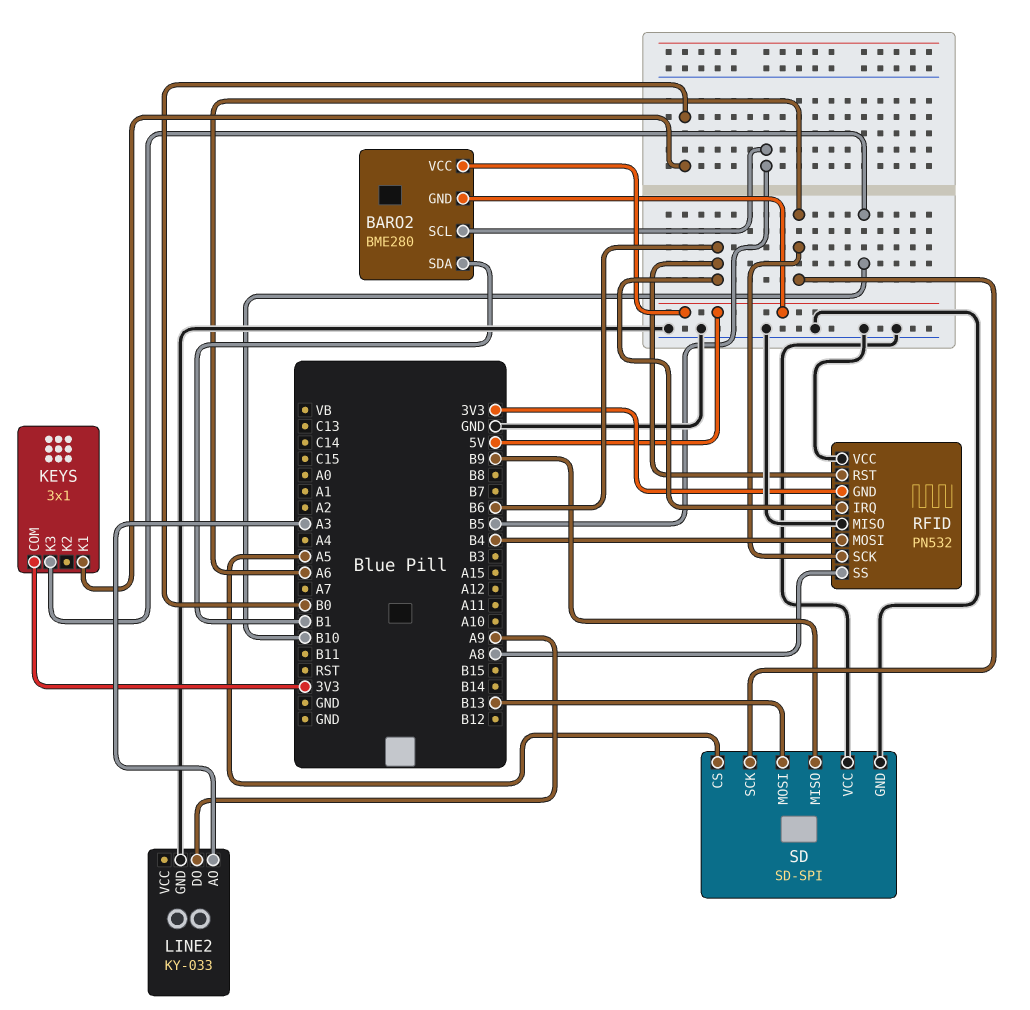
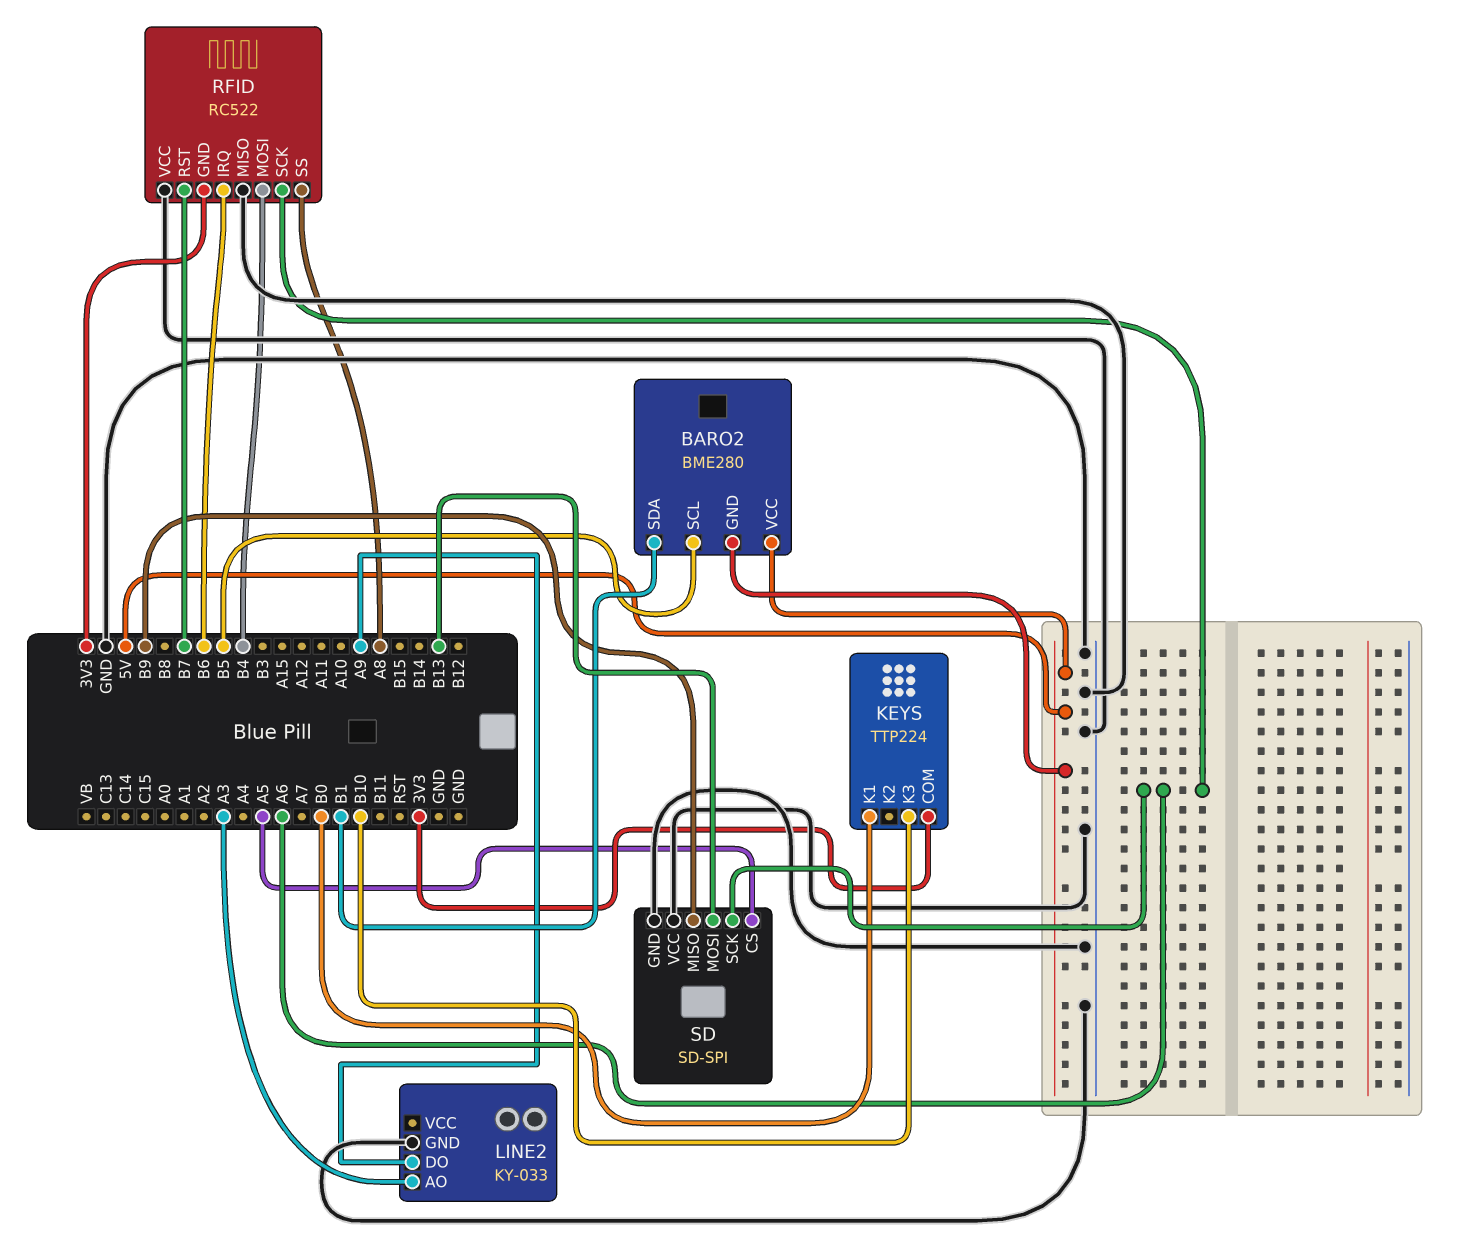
KEYS: 3x1 -> TTP224
RFID: PN532 -> RC522
RFID pin RST: B6 -> B7

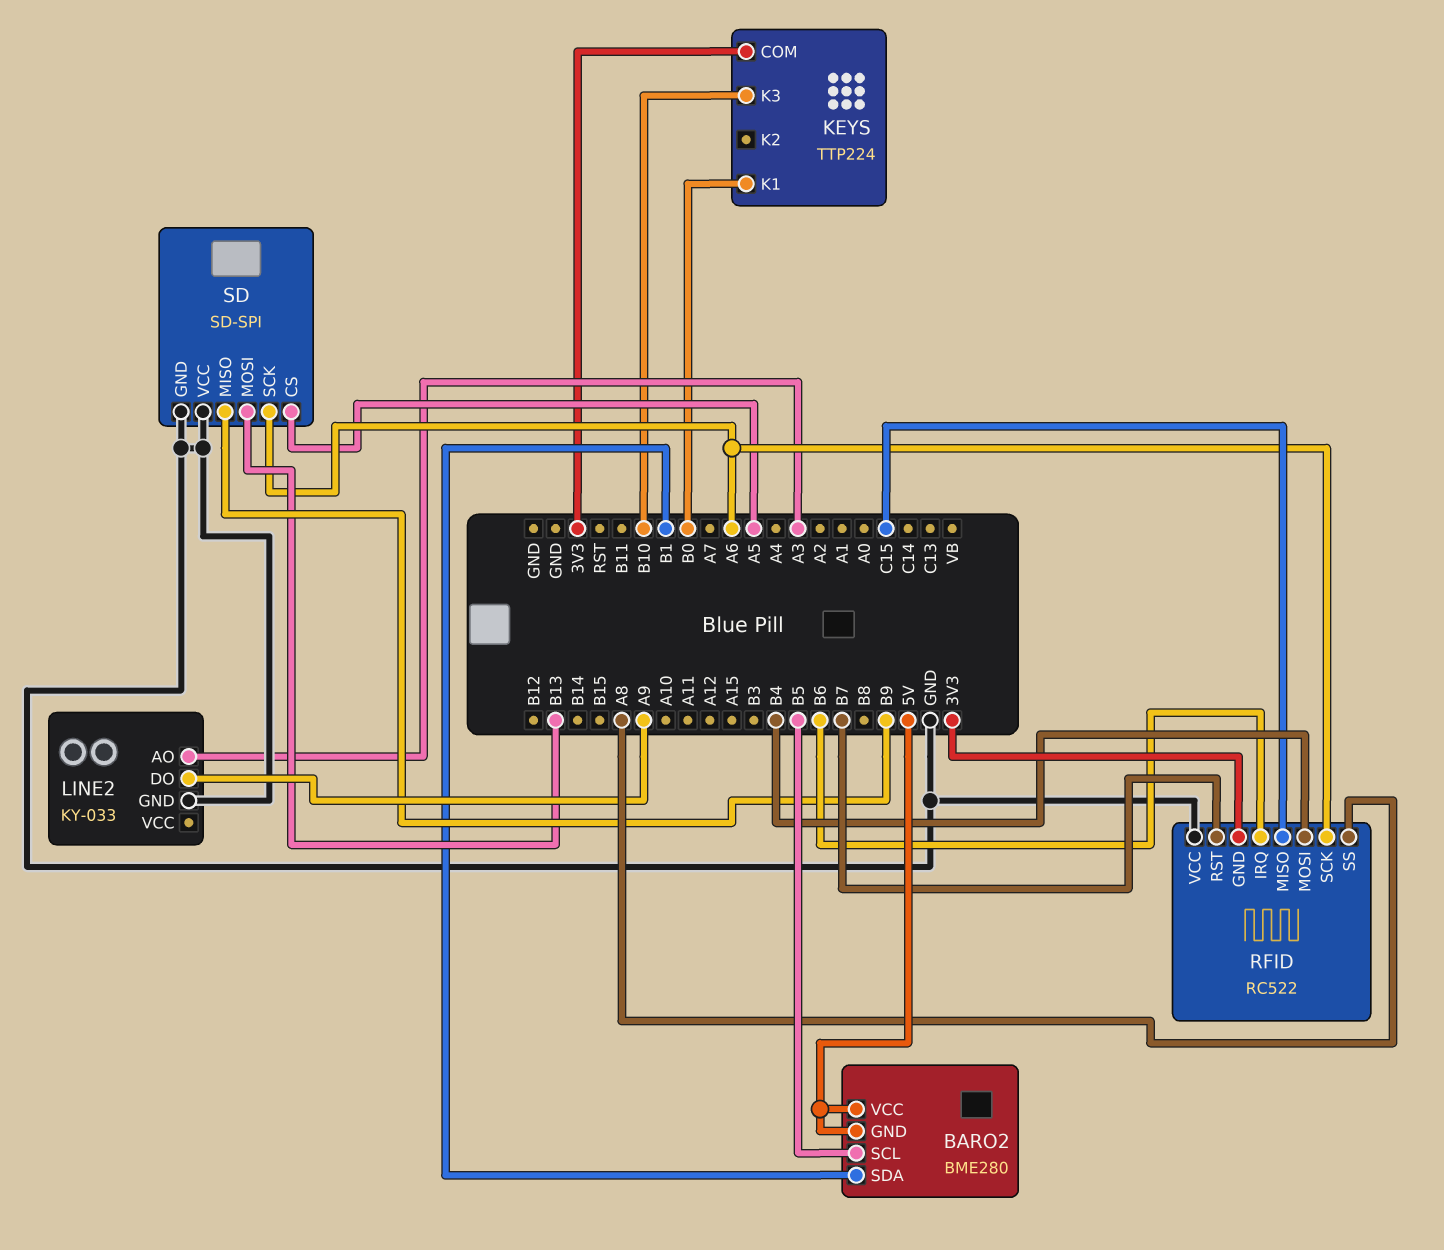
RFID pin MISO: GND -> C15

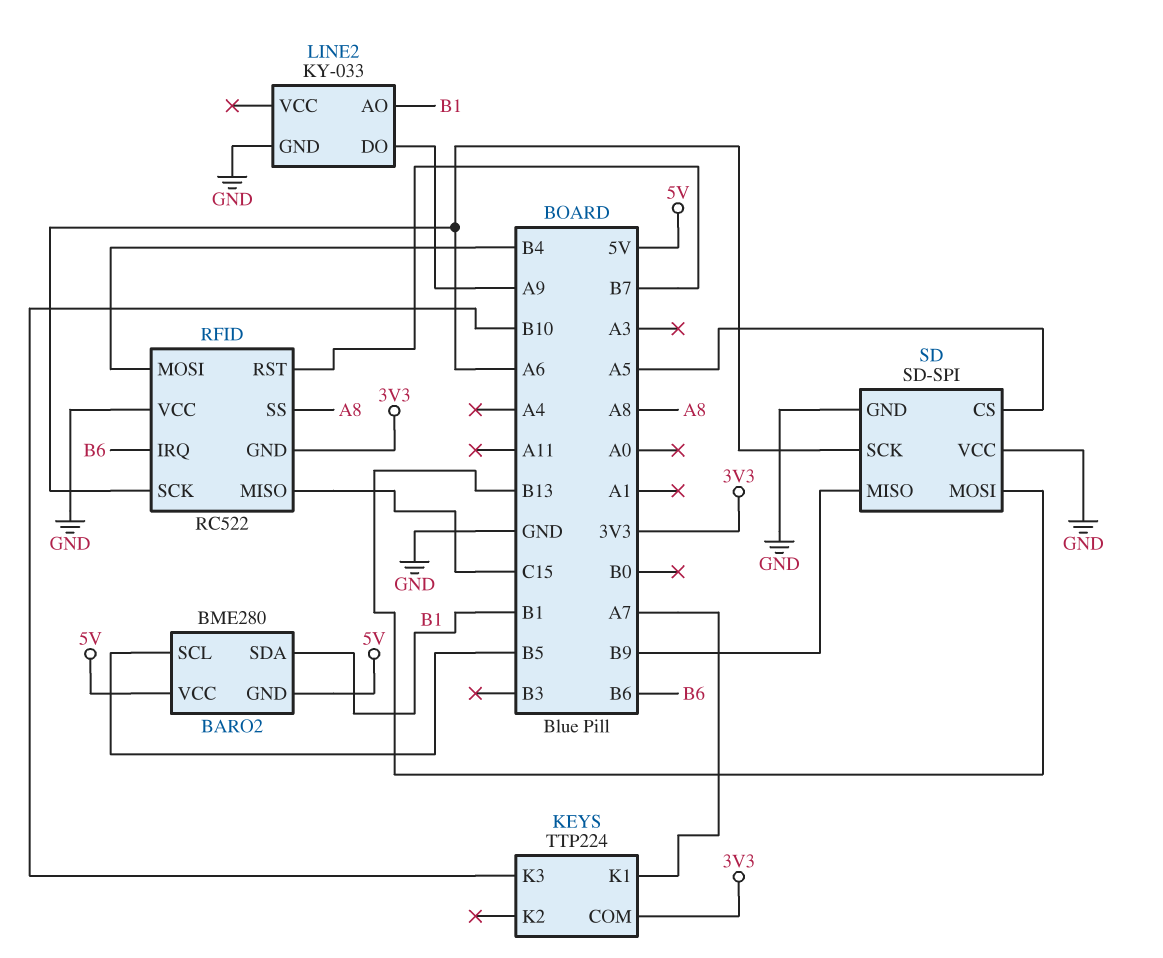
KEYS pin K1: B0 -> A7
LINE2 pin AO: A3 -> B1

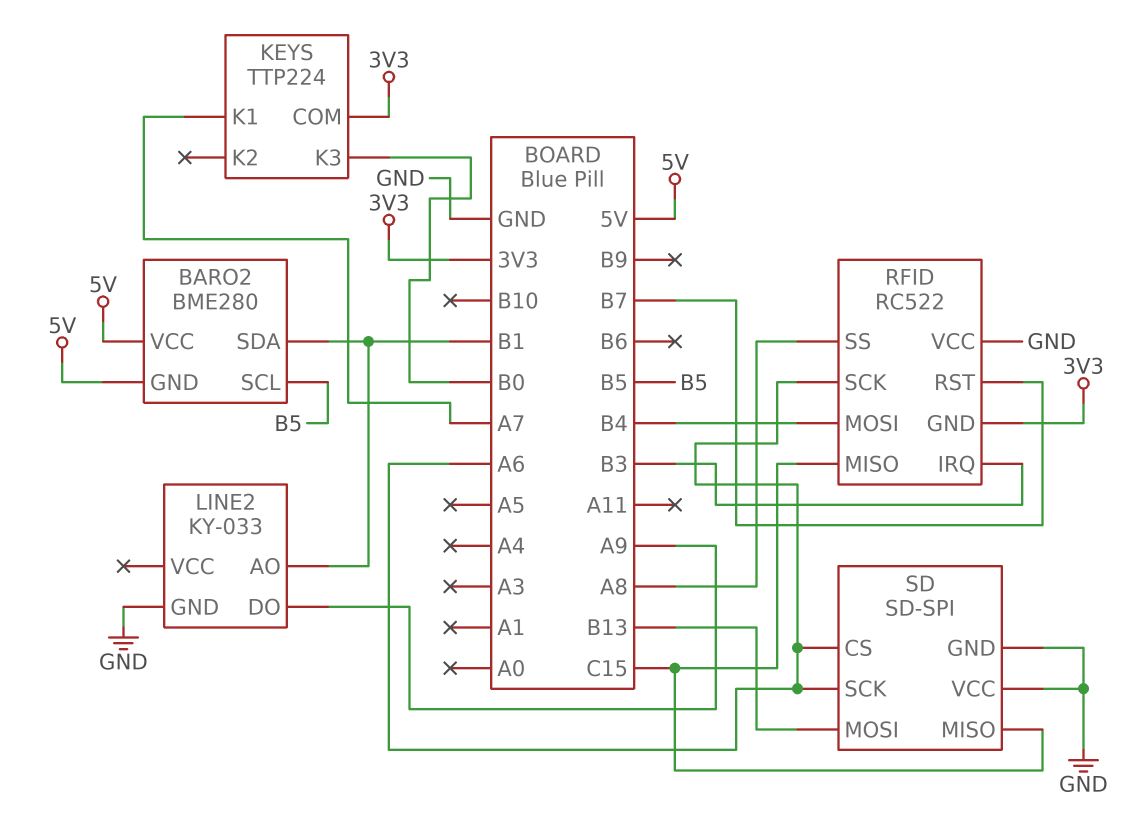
KEYS pin K3: B10 -> B0
RFID pin IRQ: B6 -> B3
SD pin CS: A5 -> A6
SD pin MISO: B9 -> C15

